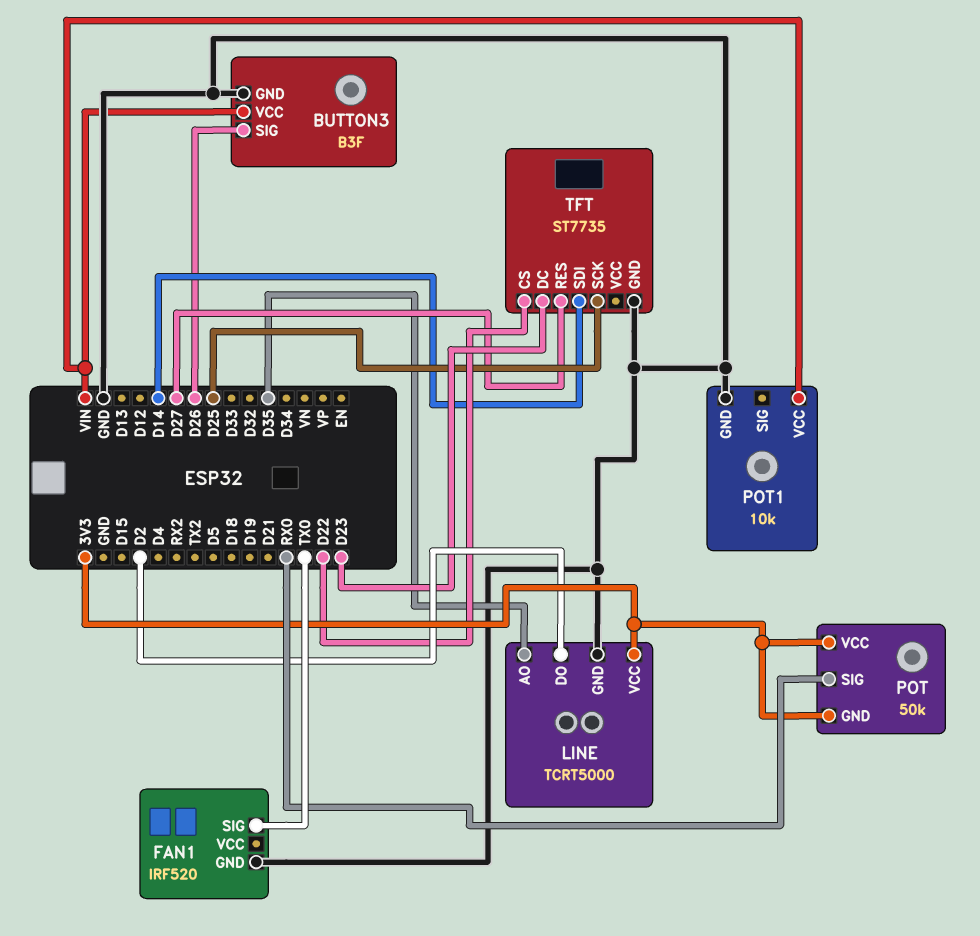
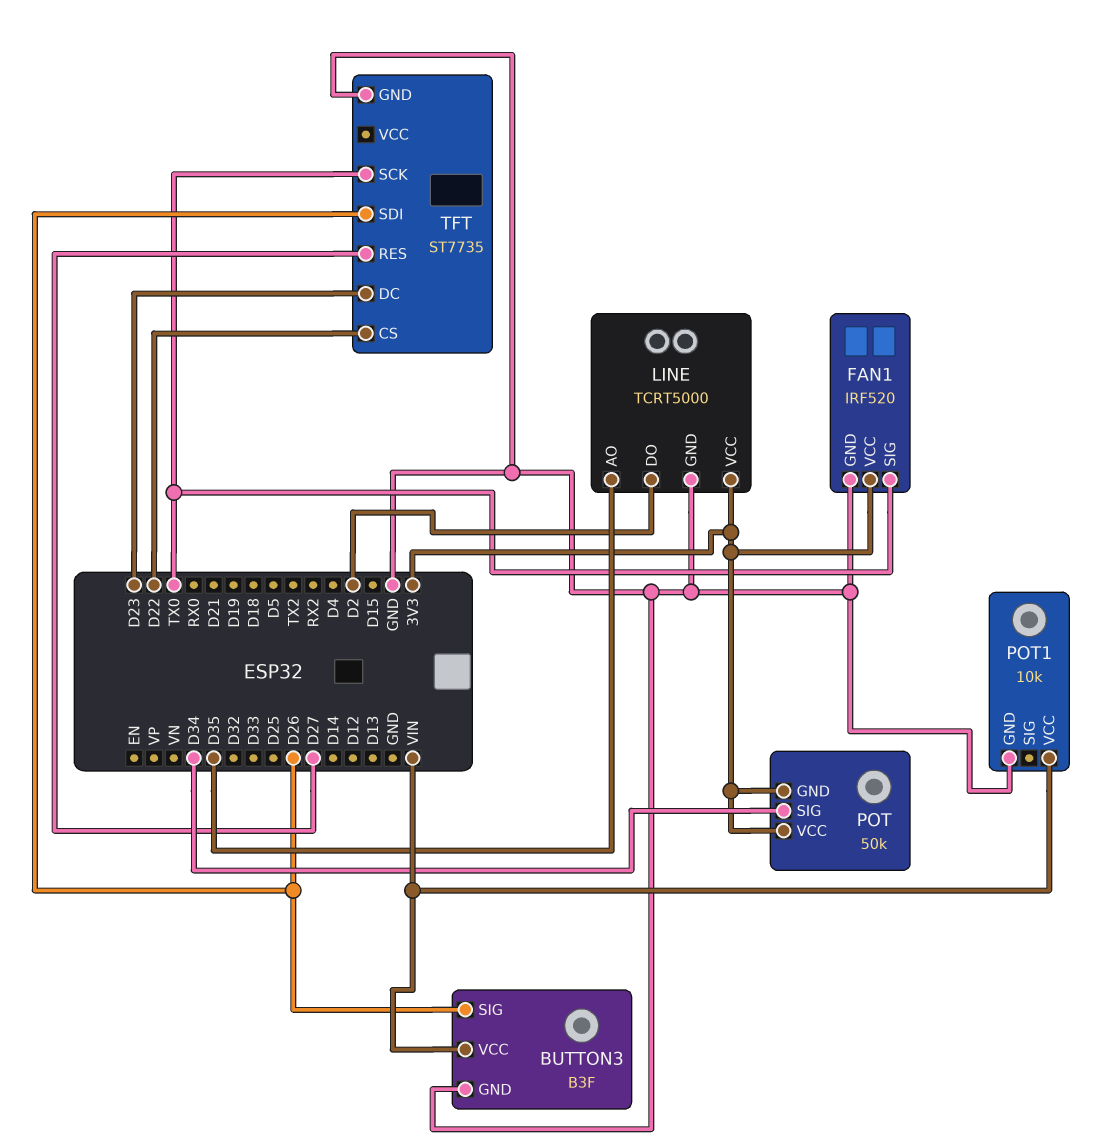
FAN1 pin VCC: none -> 3V3
POT pin SIG: RX0 -> D34
TFT pin SCK: D25 -> TX0
TFT pin SDI: D14 -> D26

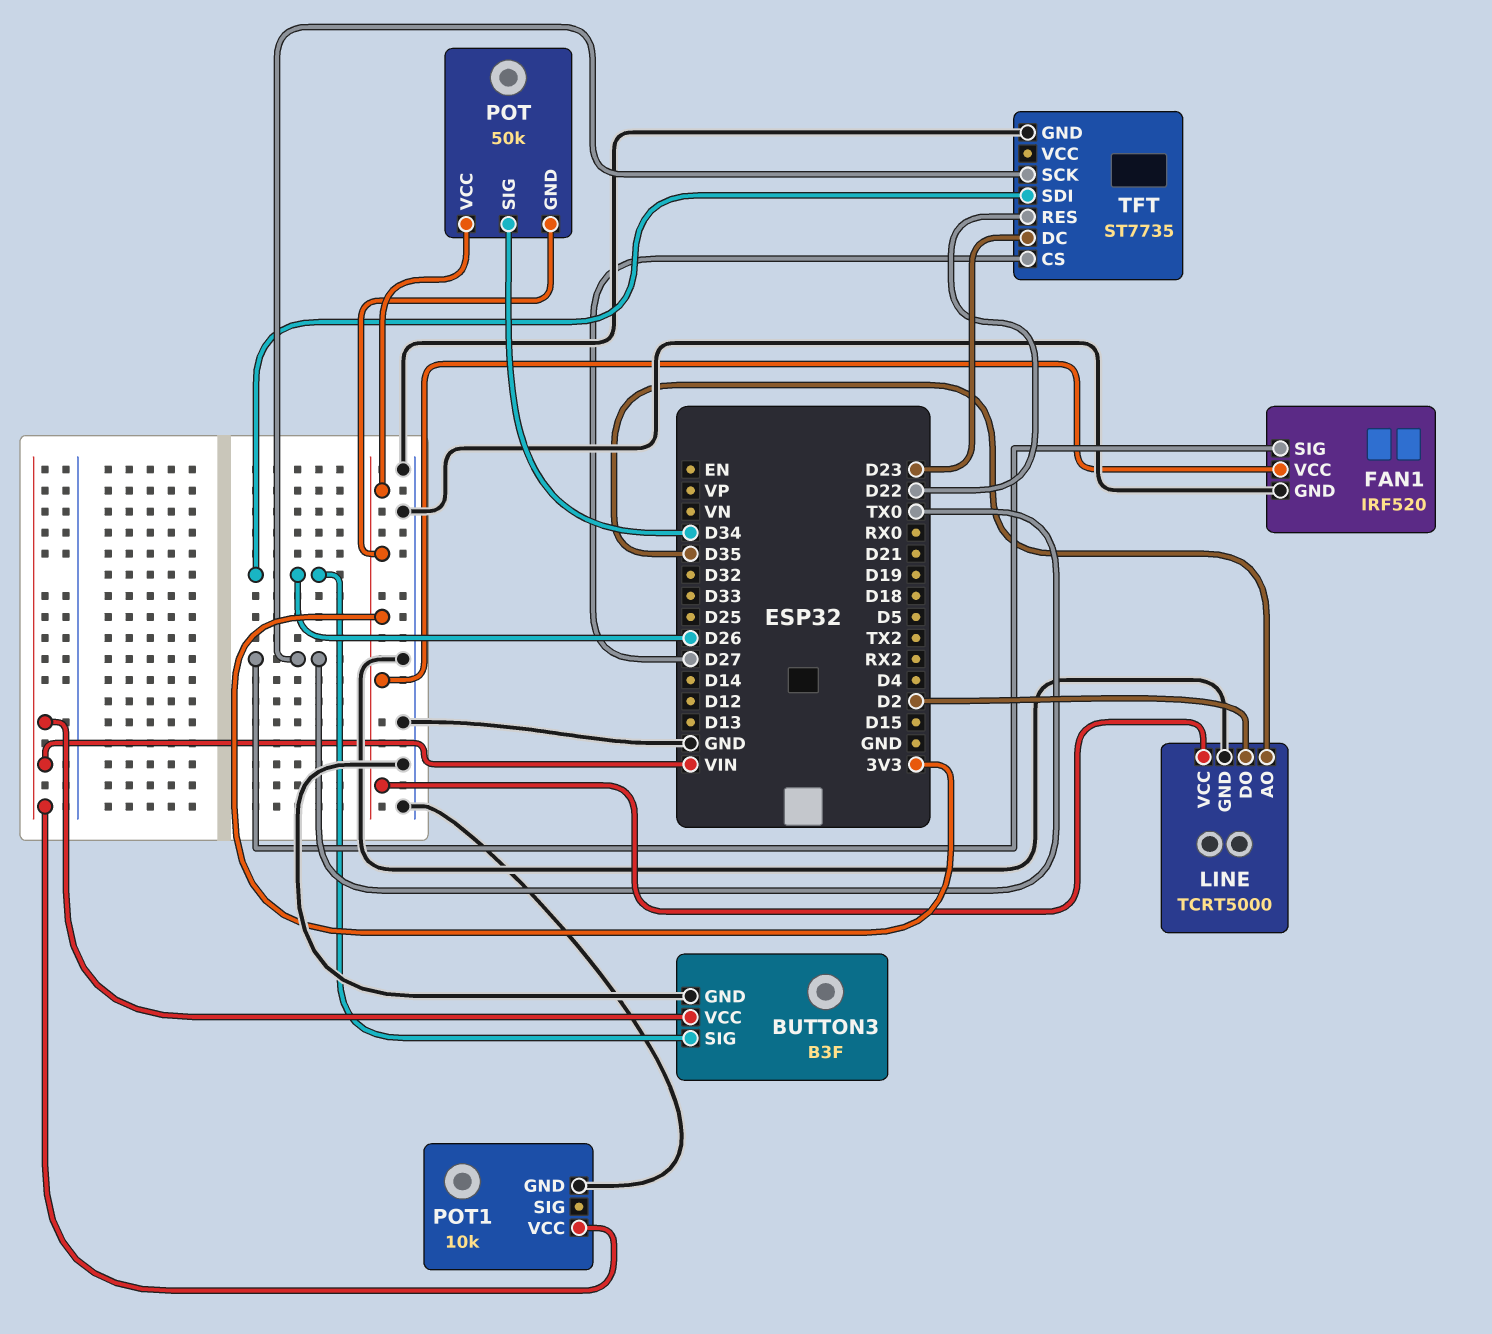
TFT pin CS: D22 -> D27
TFT pin RES: D27 -> D22

